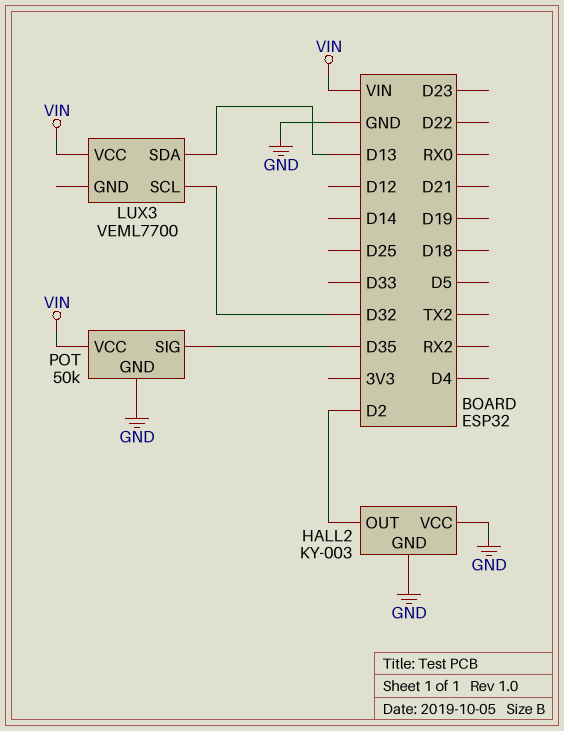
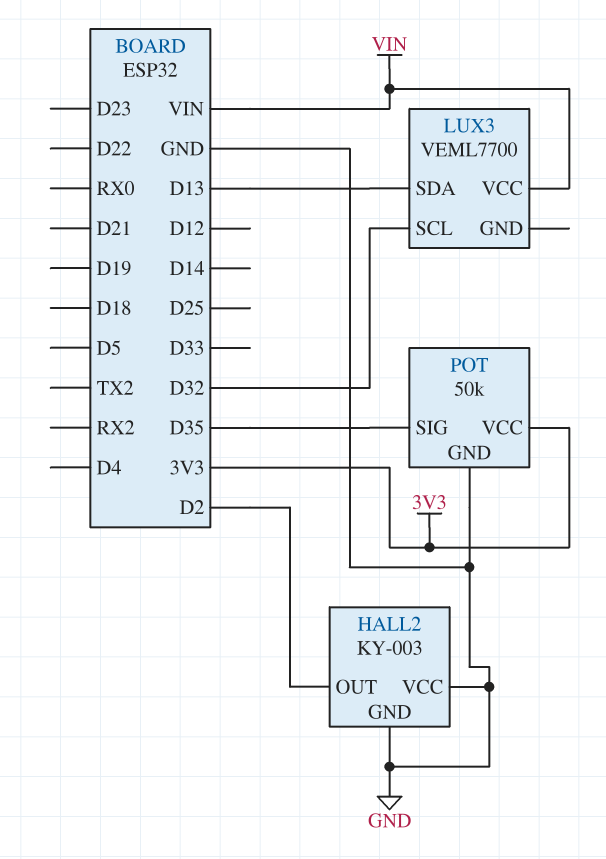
POT pin VCC: VIN -> 3V3

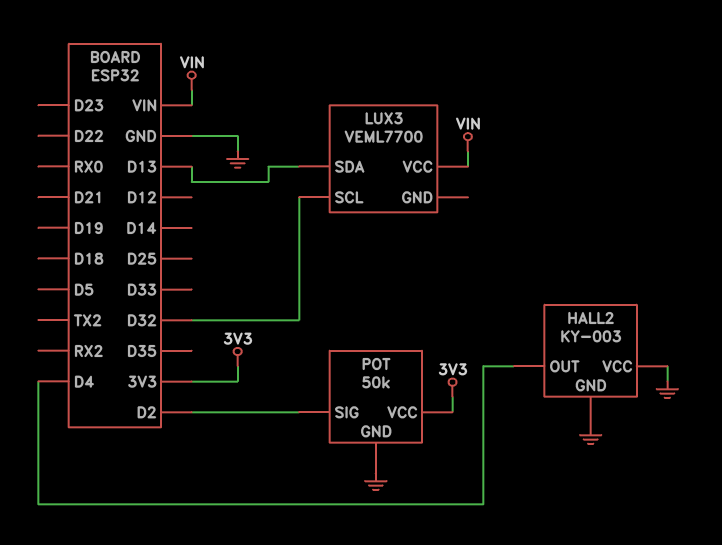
HALL2 pin OUT: D2 -> D4
POT pin SIG: D35 -> D2

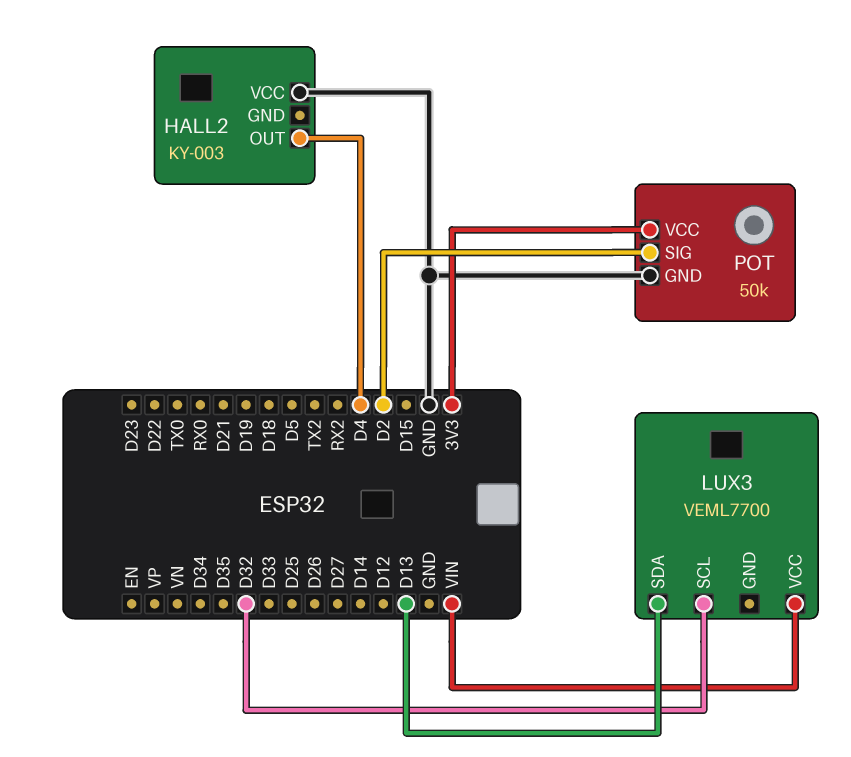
HALL2 pin GND: GND -> none

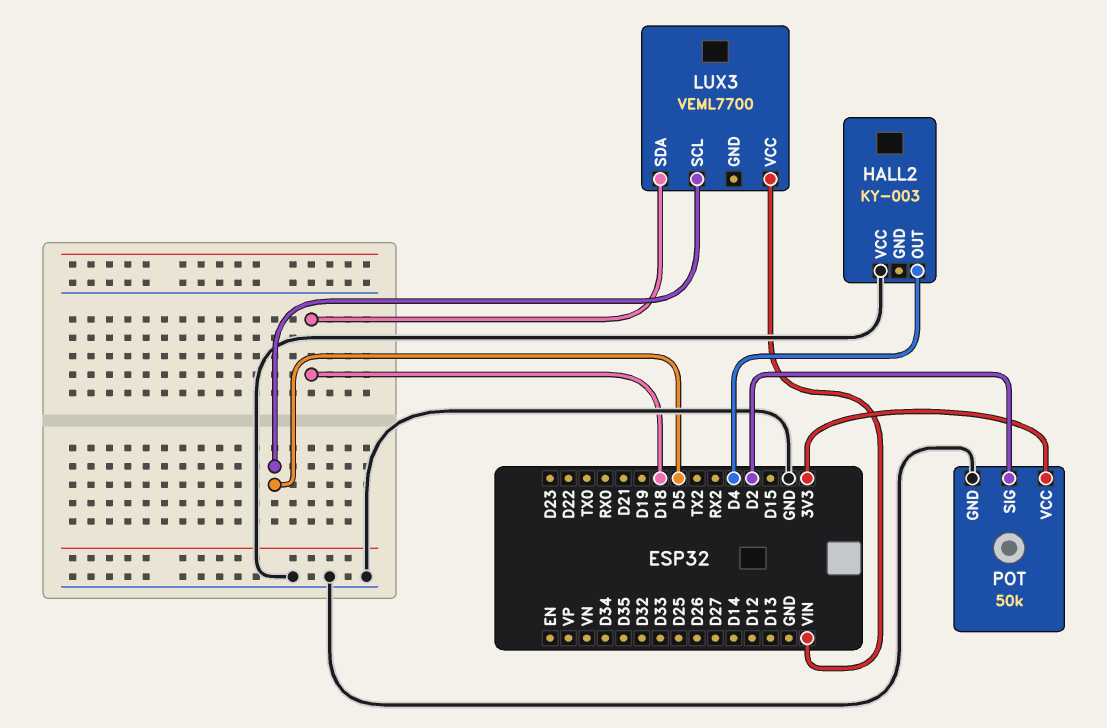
LUX3 pin SCL: D32 -> D5
LUX3 pin SDA: D13 -> D18

